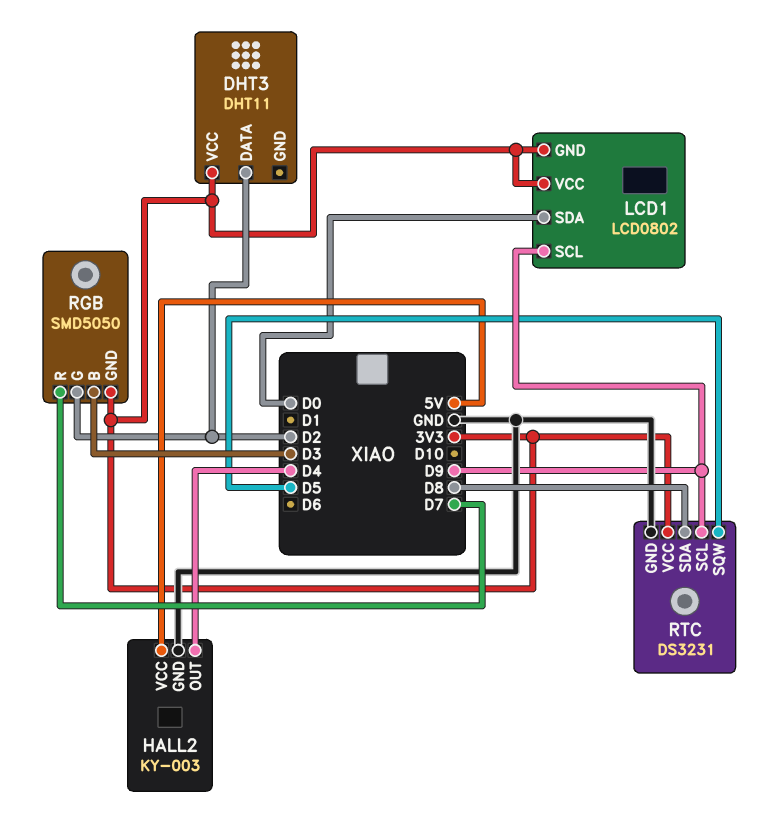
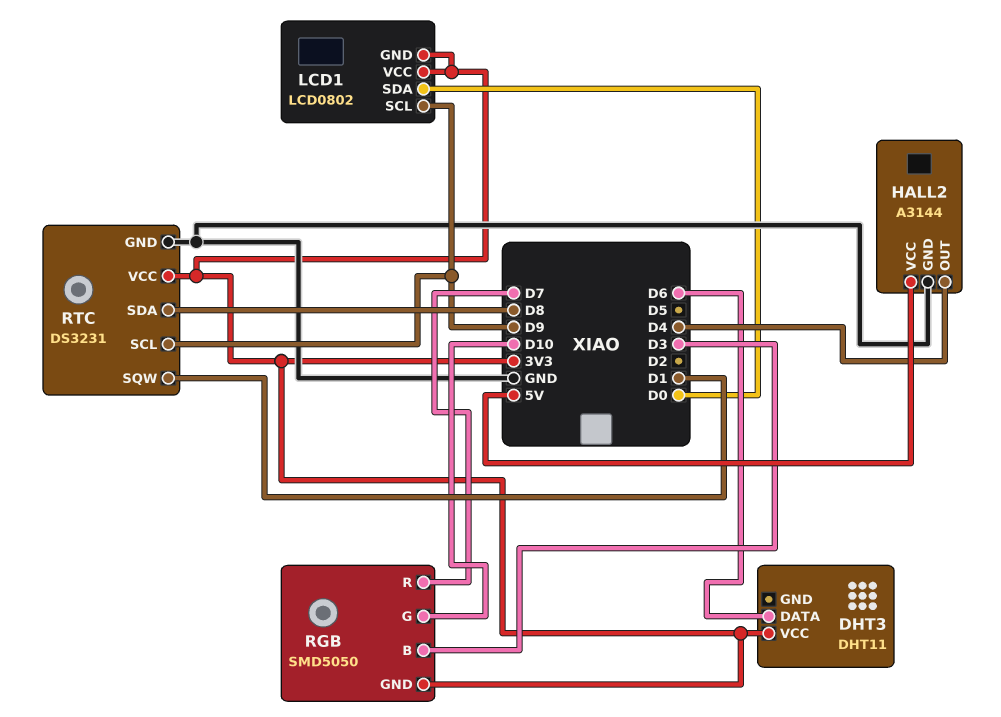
DHT3 pin DATA: D2 -> D6
HALL2: KY-003 -> A3144
RGB pin G: D2 -> D10
RTC pin SQW: D5 -> D1

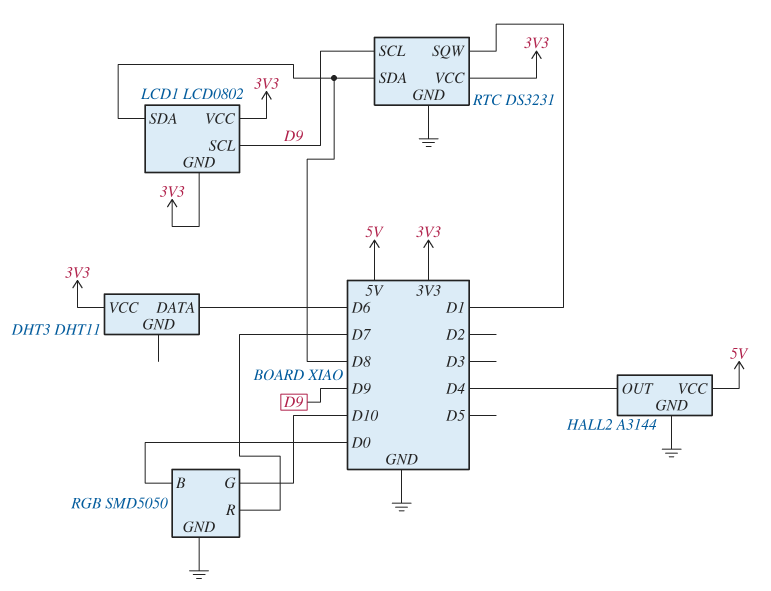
LCD1 pin SDA: D0 -> D8
RGB pin B: D3 -> D0
RGB pin GND: 3V3 -> GND

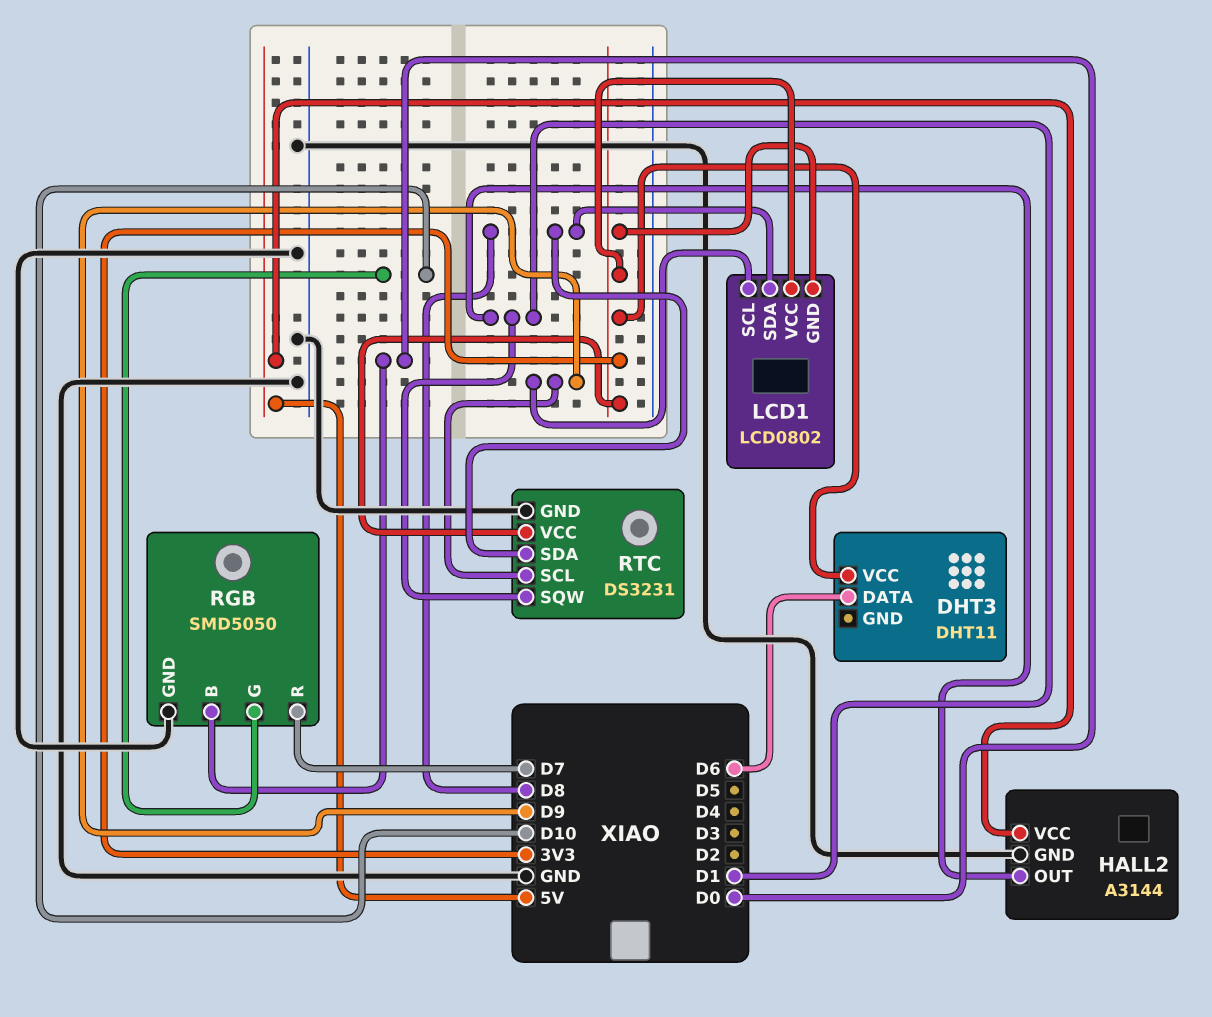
HALL2 pin OUT: D4 -> D1

